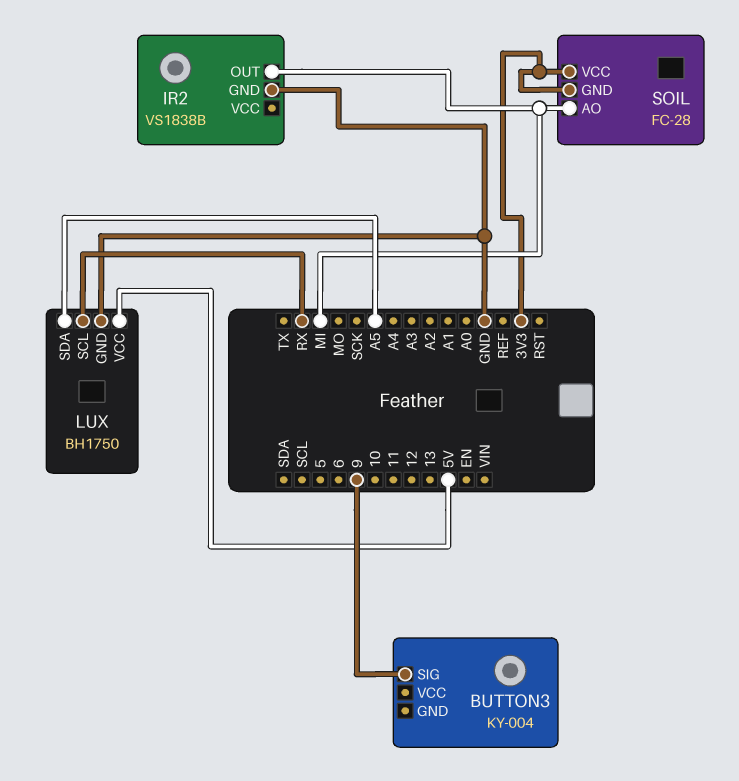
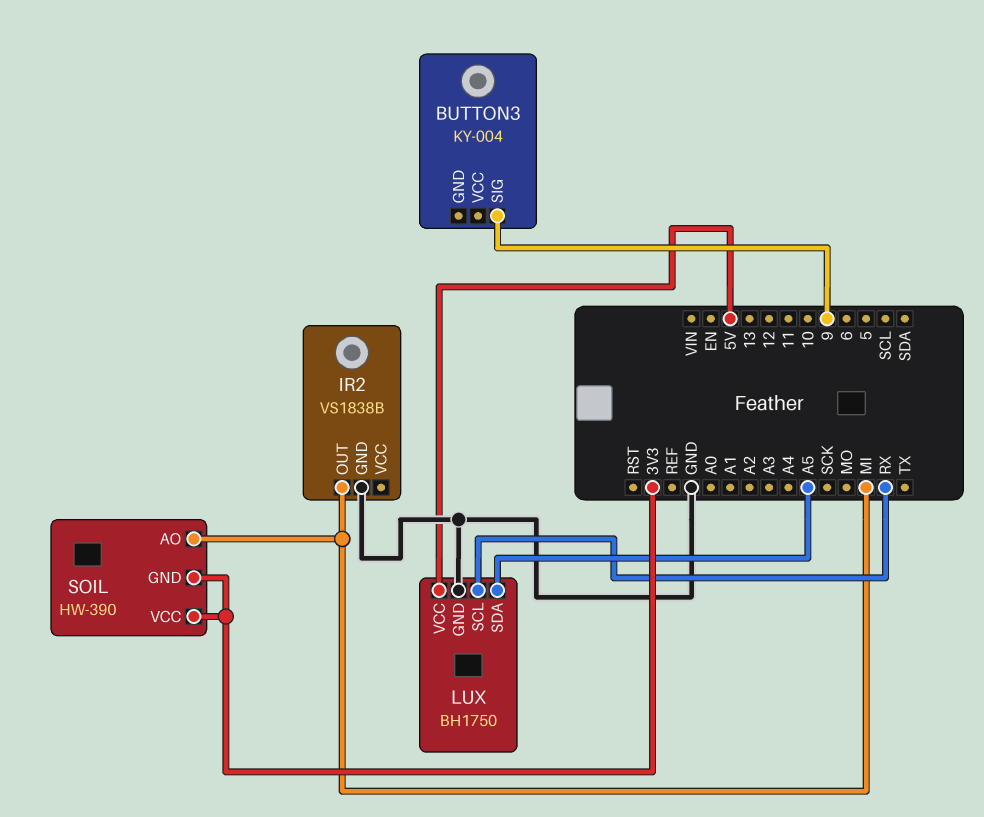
SOIL: FC-28 -> HW-390

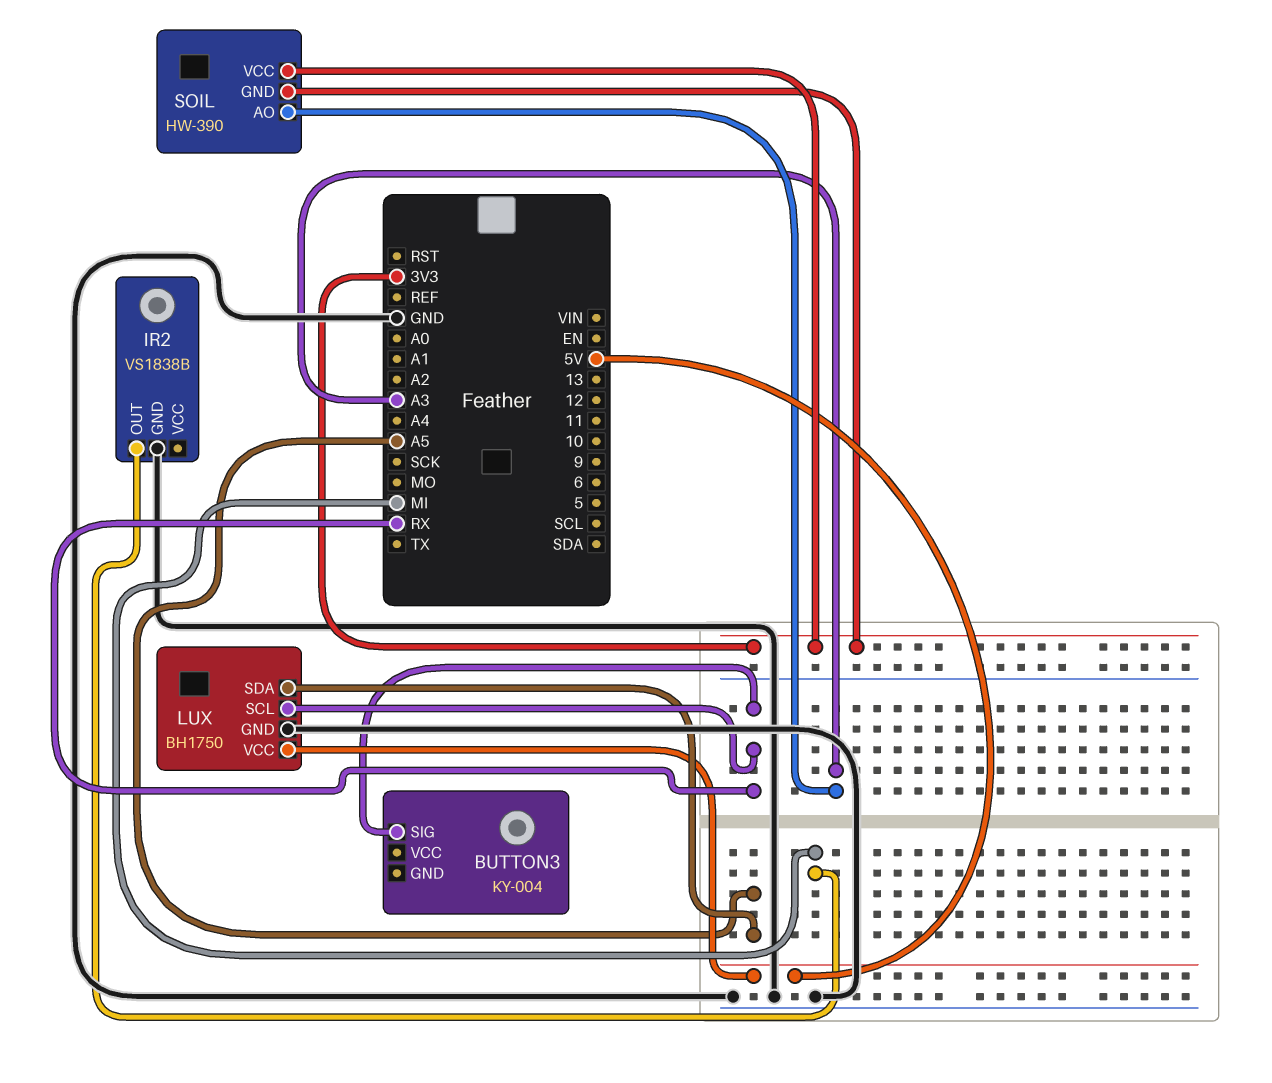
BUTTON3 pin SIG: 9 -> RX
SOIL pin AO: MI -> A3

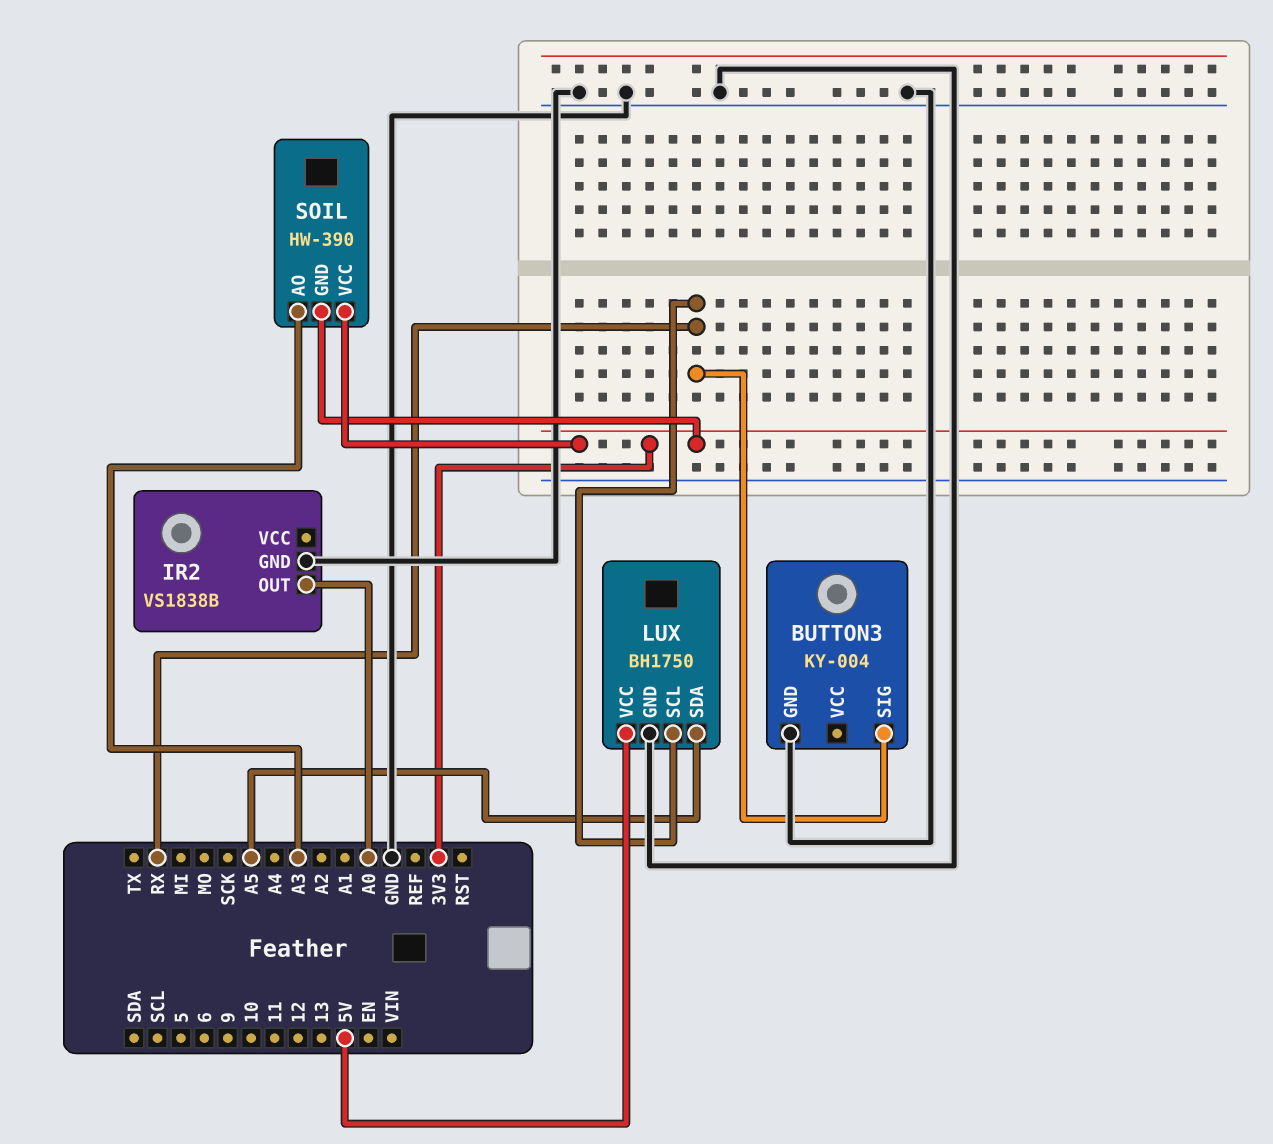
BUTTON3 pin GND: none -> GND
IR2 pin OUT: MI -> A0

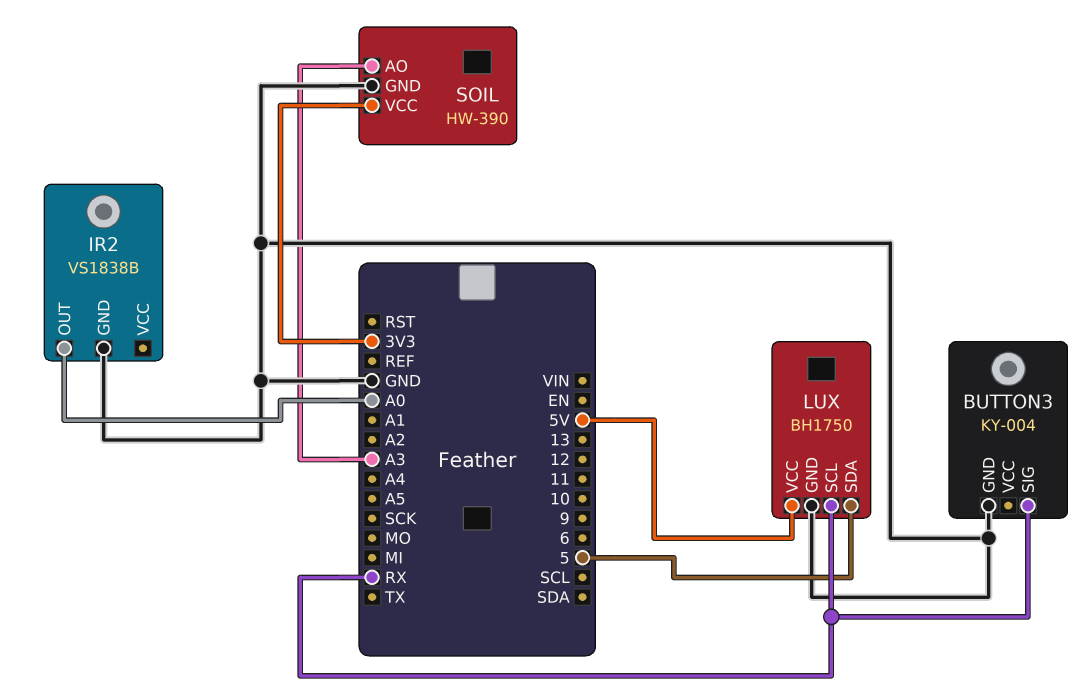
LUX pin SDA: A5 -> 5
SOIL pin GND: 3V3 -> GND

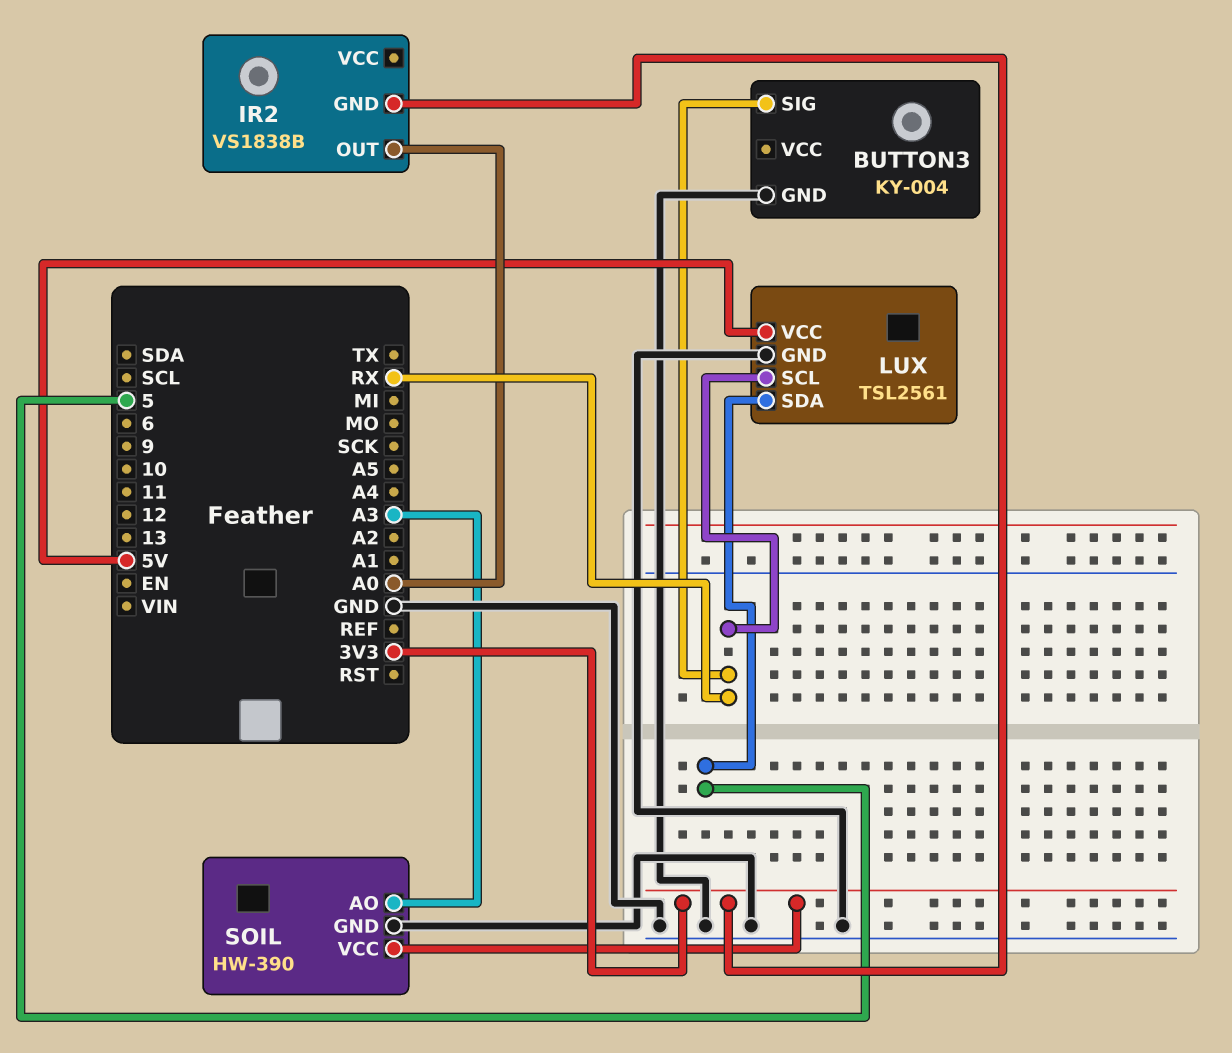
IR2 pin GND: GND -> 3V3
LUX: BH1750 -> TSL2561

